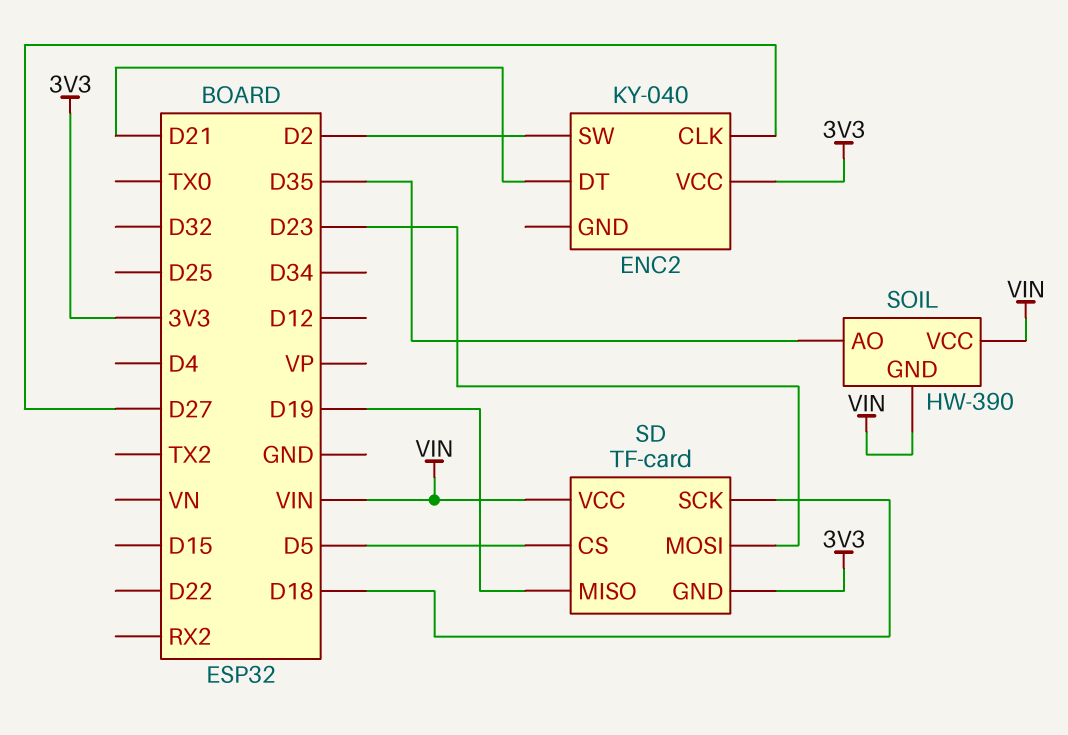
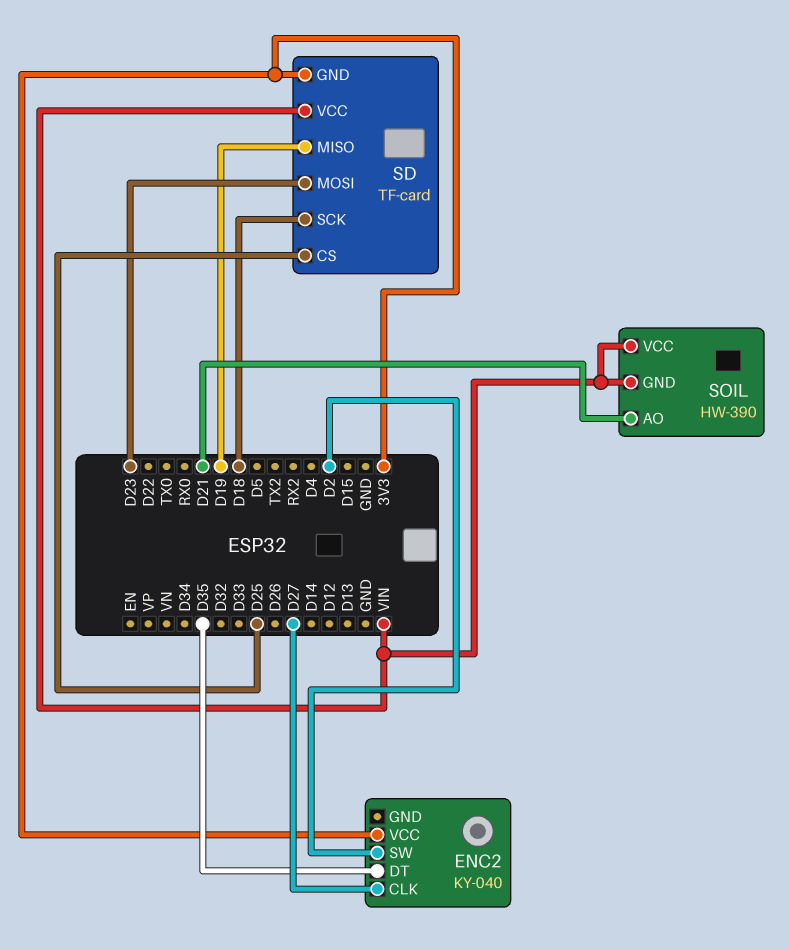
ENC2 pin DT: D21 -> D35
SD pin CS: D5 -> D25
SOIL pin AO: D35 -> D21

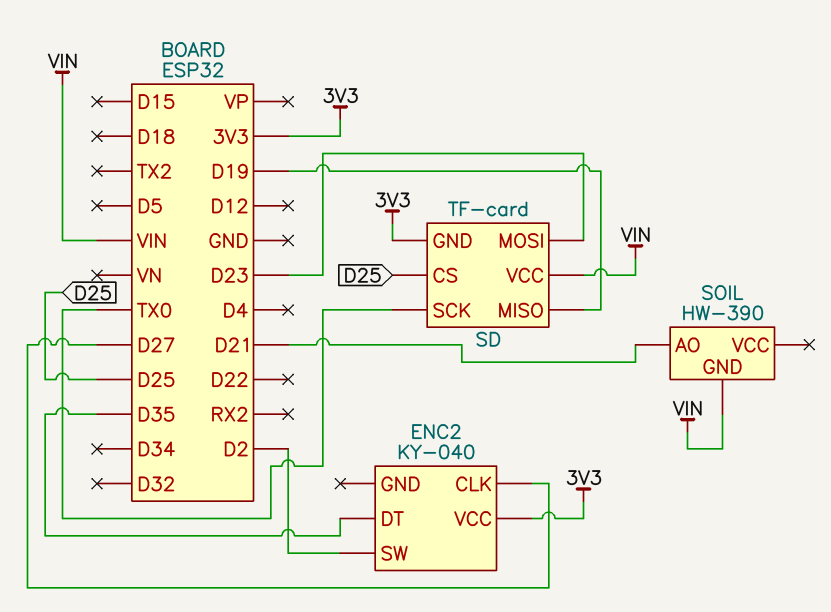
SD pin SCK: D18 -> TX0
SOIL pin VCC: VIN -> none

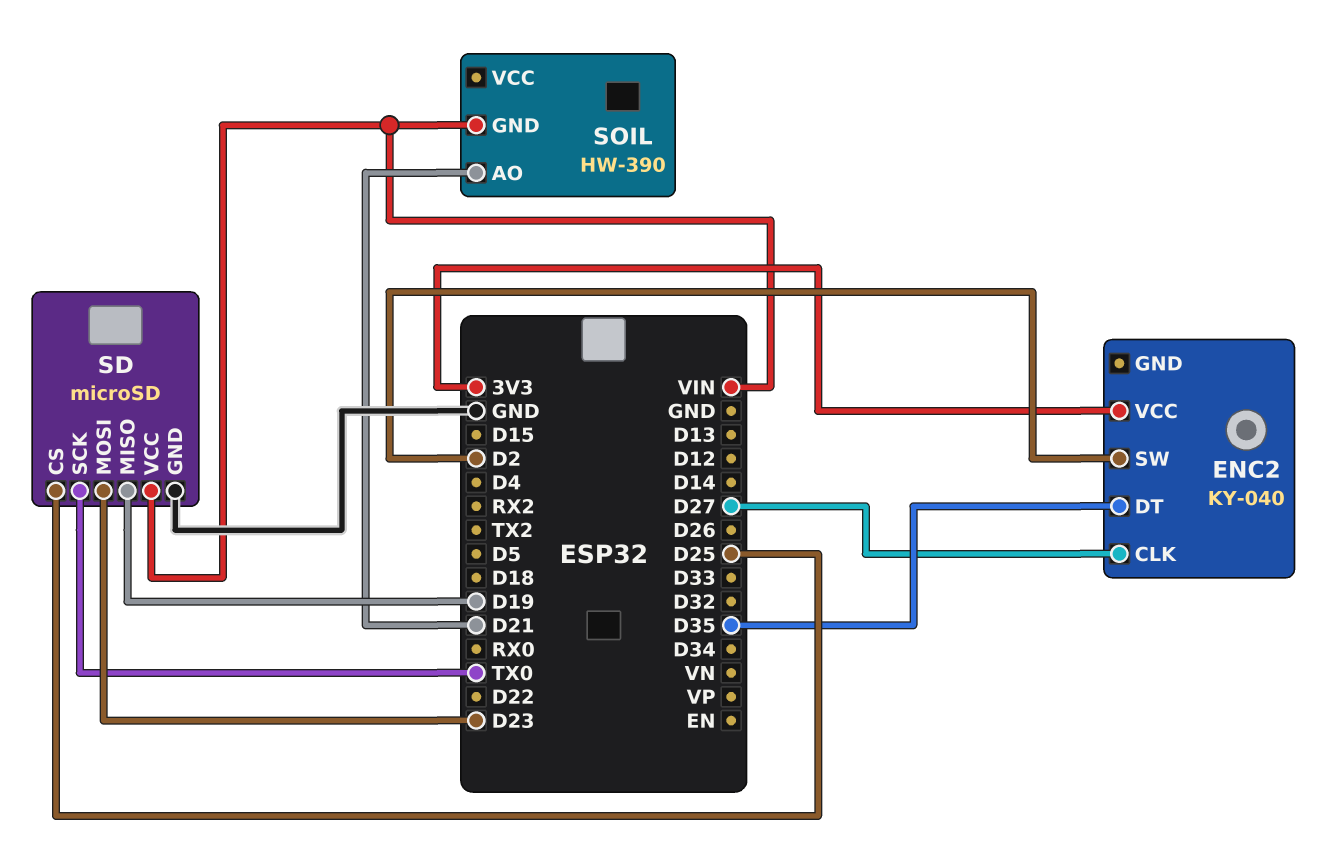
SD: TF-card -> microSD
SD pin GND: 3V3 -> GND

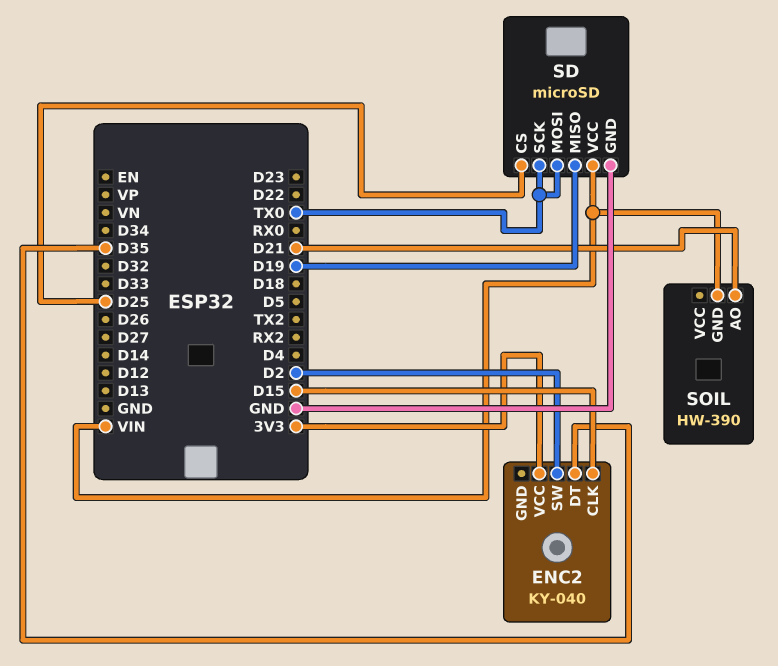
ENC2 pin CLK: D27 -> D15
SD pin MOSI: D23 -> TX0

